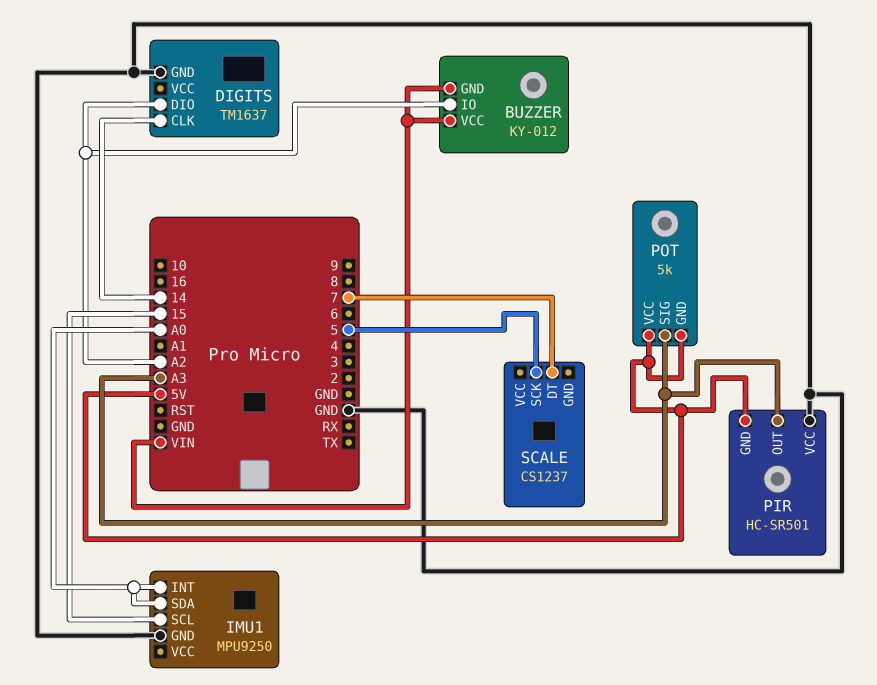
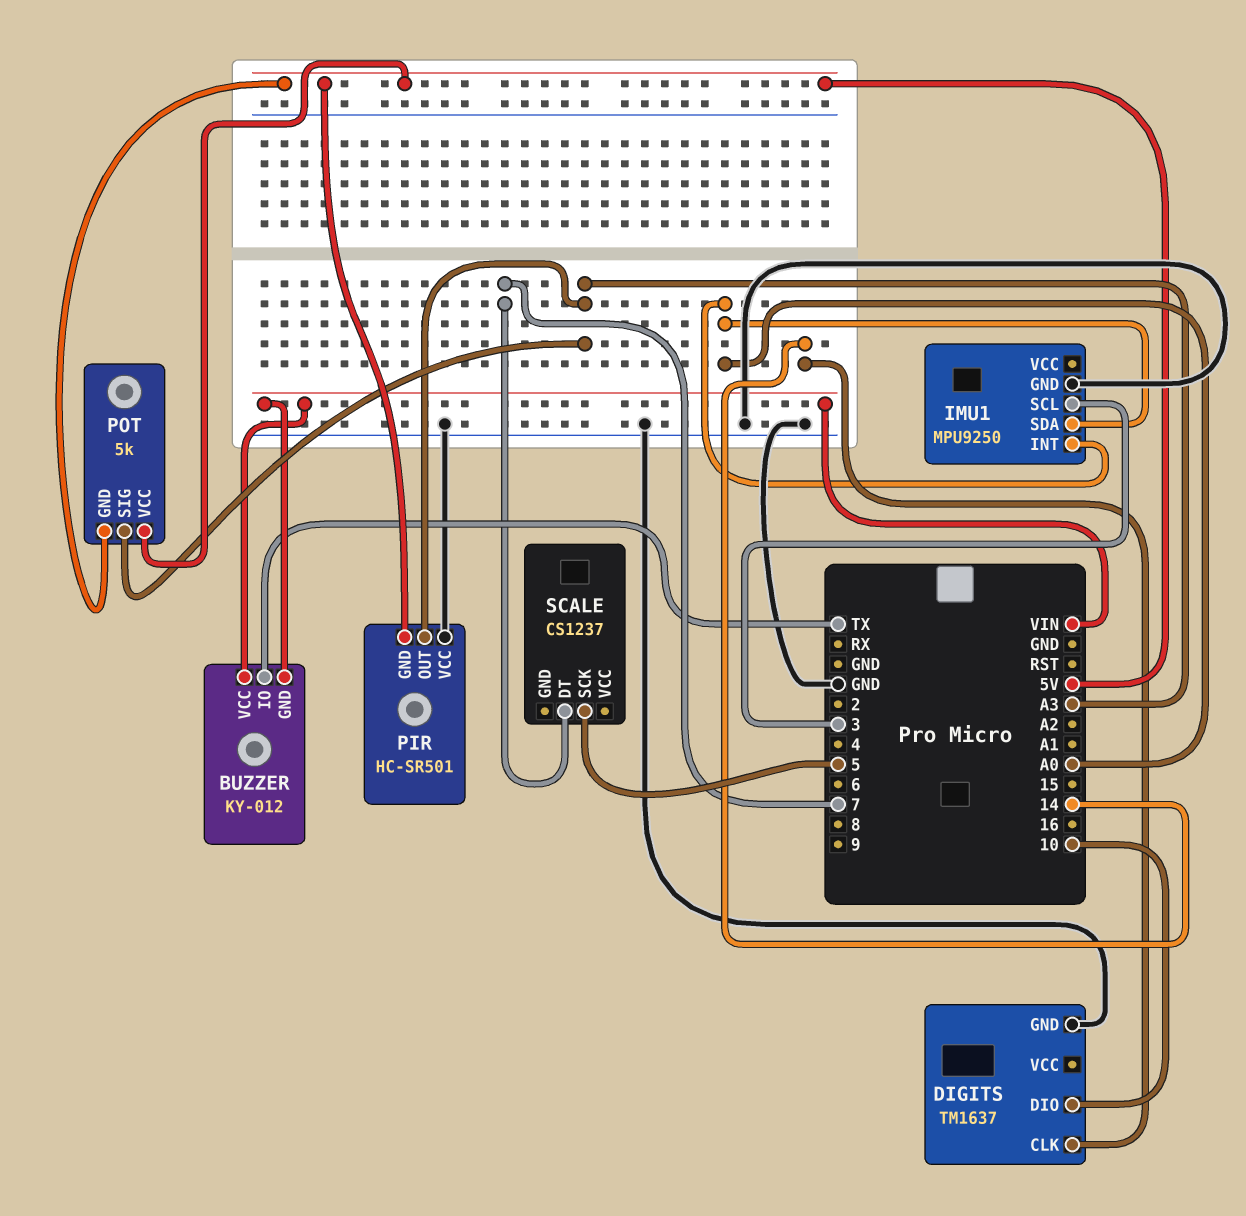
BUZZER pin IO: A2 -> TX
DIGITS pin DIO: A2 -> 10
IMU1 pin SCL: 15 -> 3

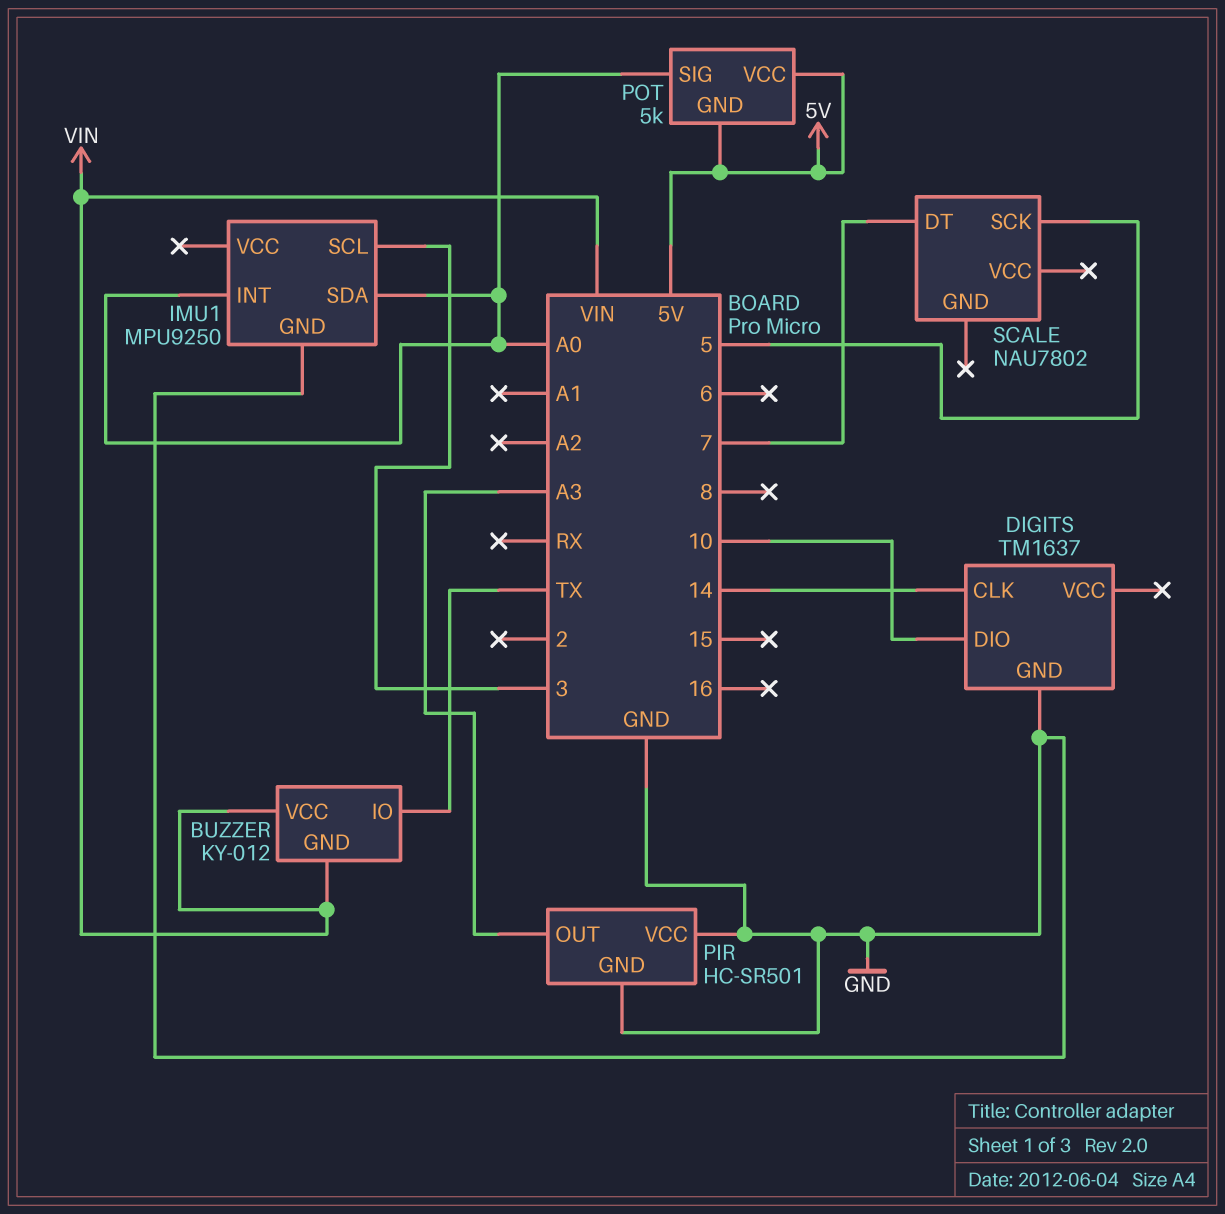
PIR pin GND: 5V -> GND
POT pin SIG: A3 -> A0
SCALE: CS1237 -> NAU7802

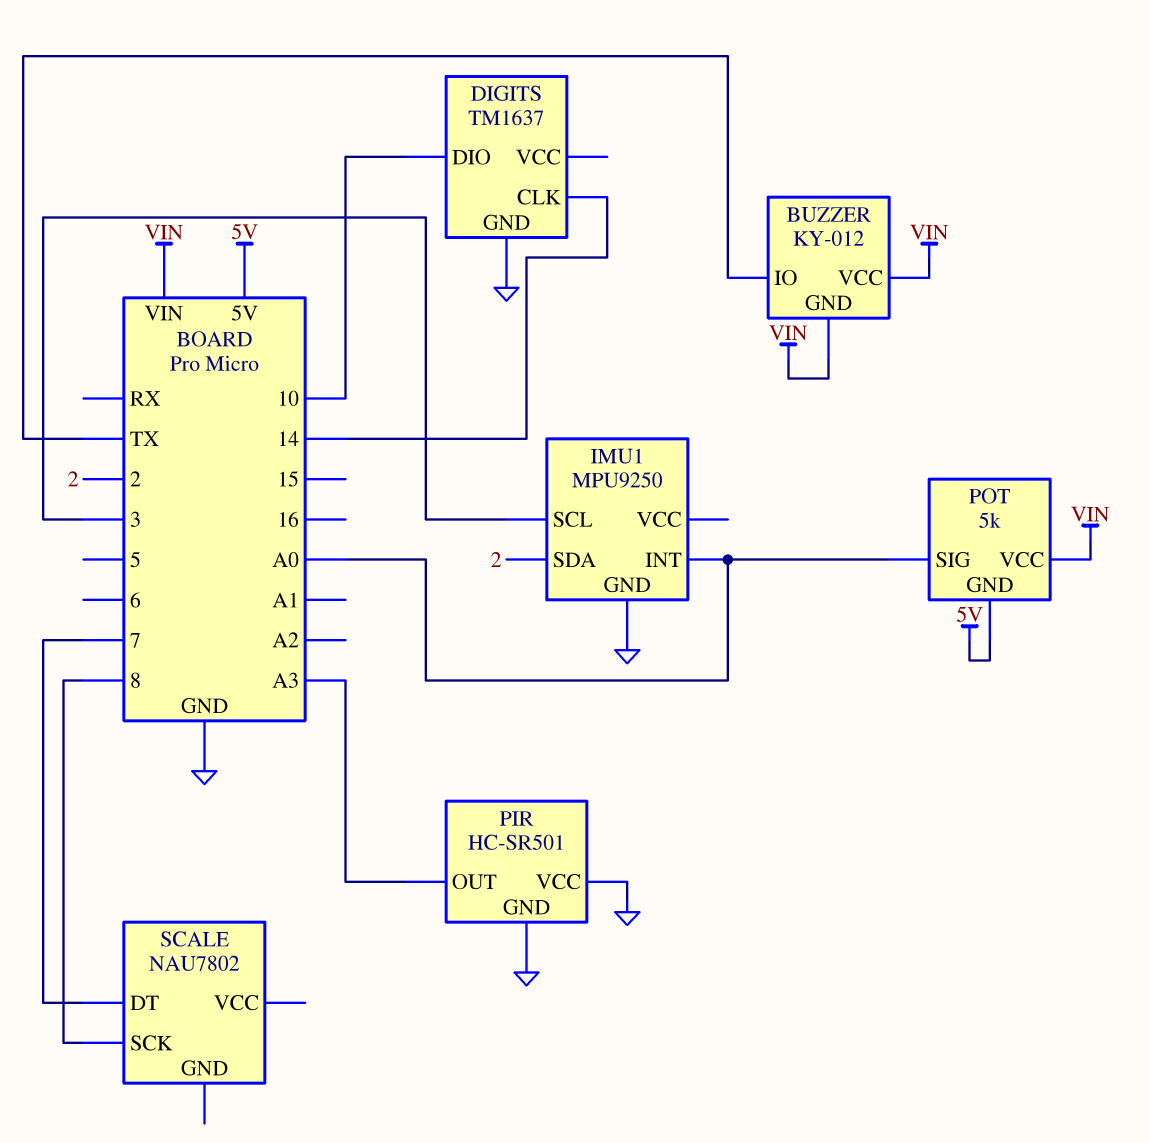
IMU1 pin SDA: A0 -> 2
POT pin VCC: 5V -> VIN
SCALE pin SCK: 5 -> 8

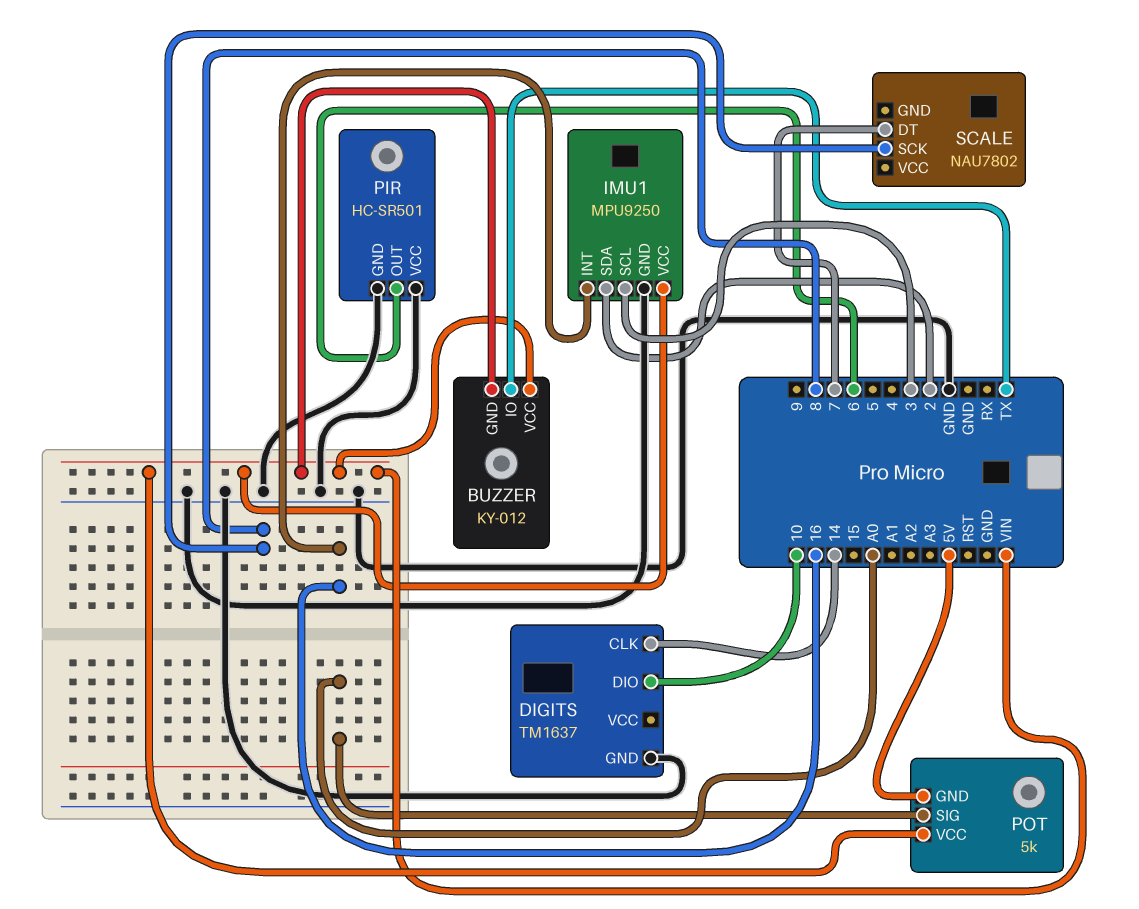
IMU1 pin INT: A0 -> 16
IMU1 pin VCC: none -> VIN
PIR pin OUT: A3 -> 6

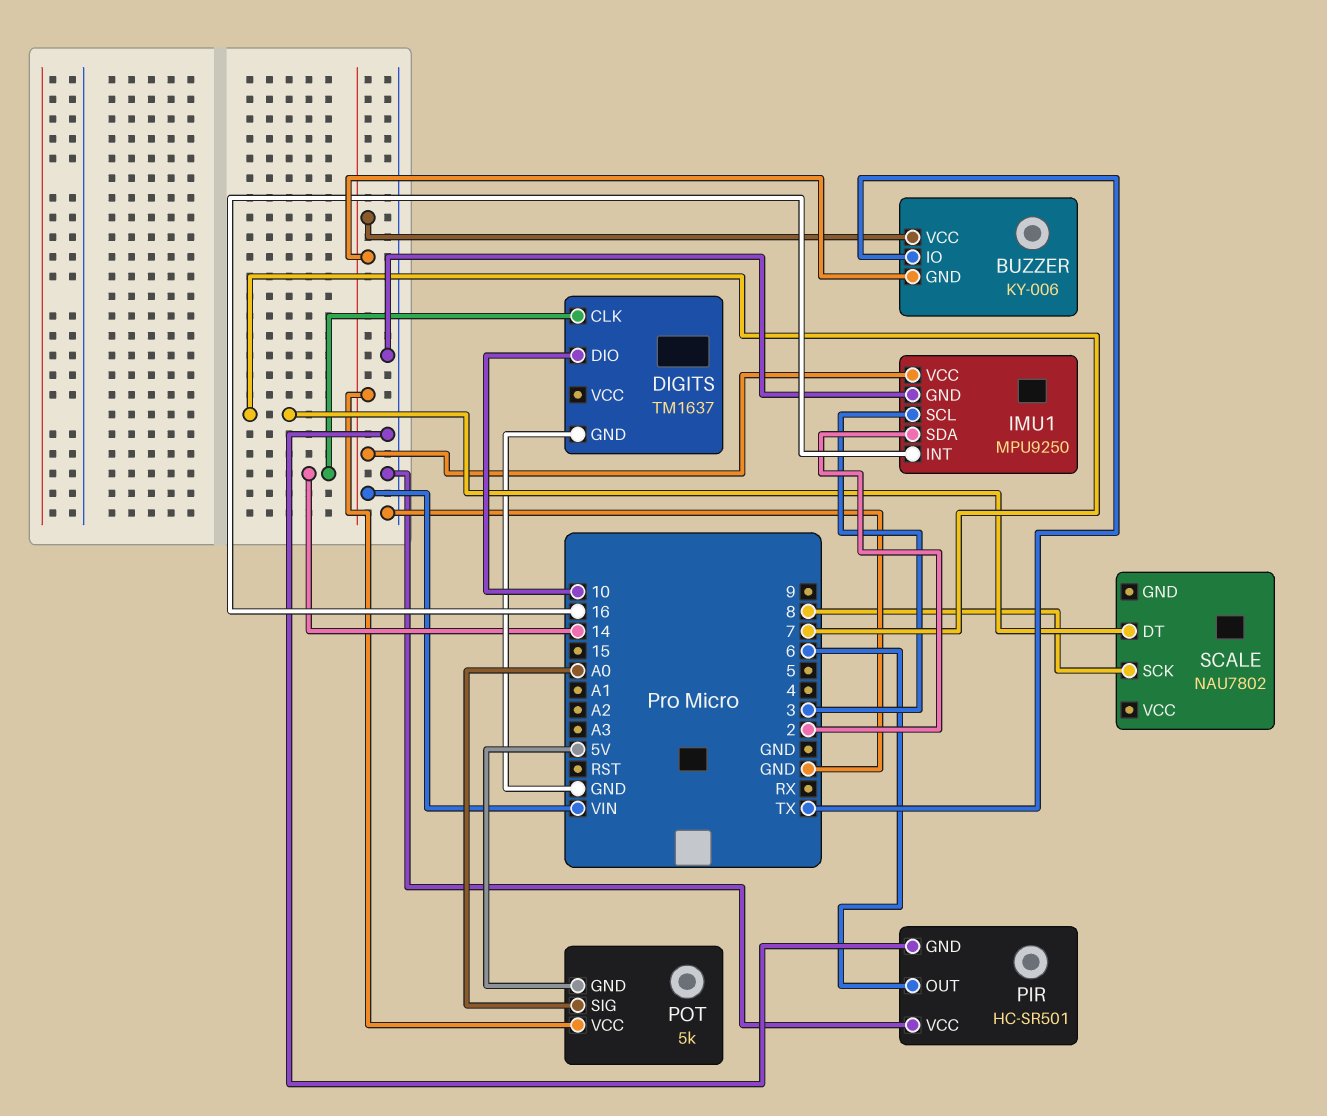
BUZZER: KY-012 -> KY-006

